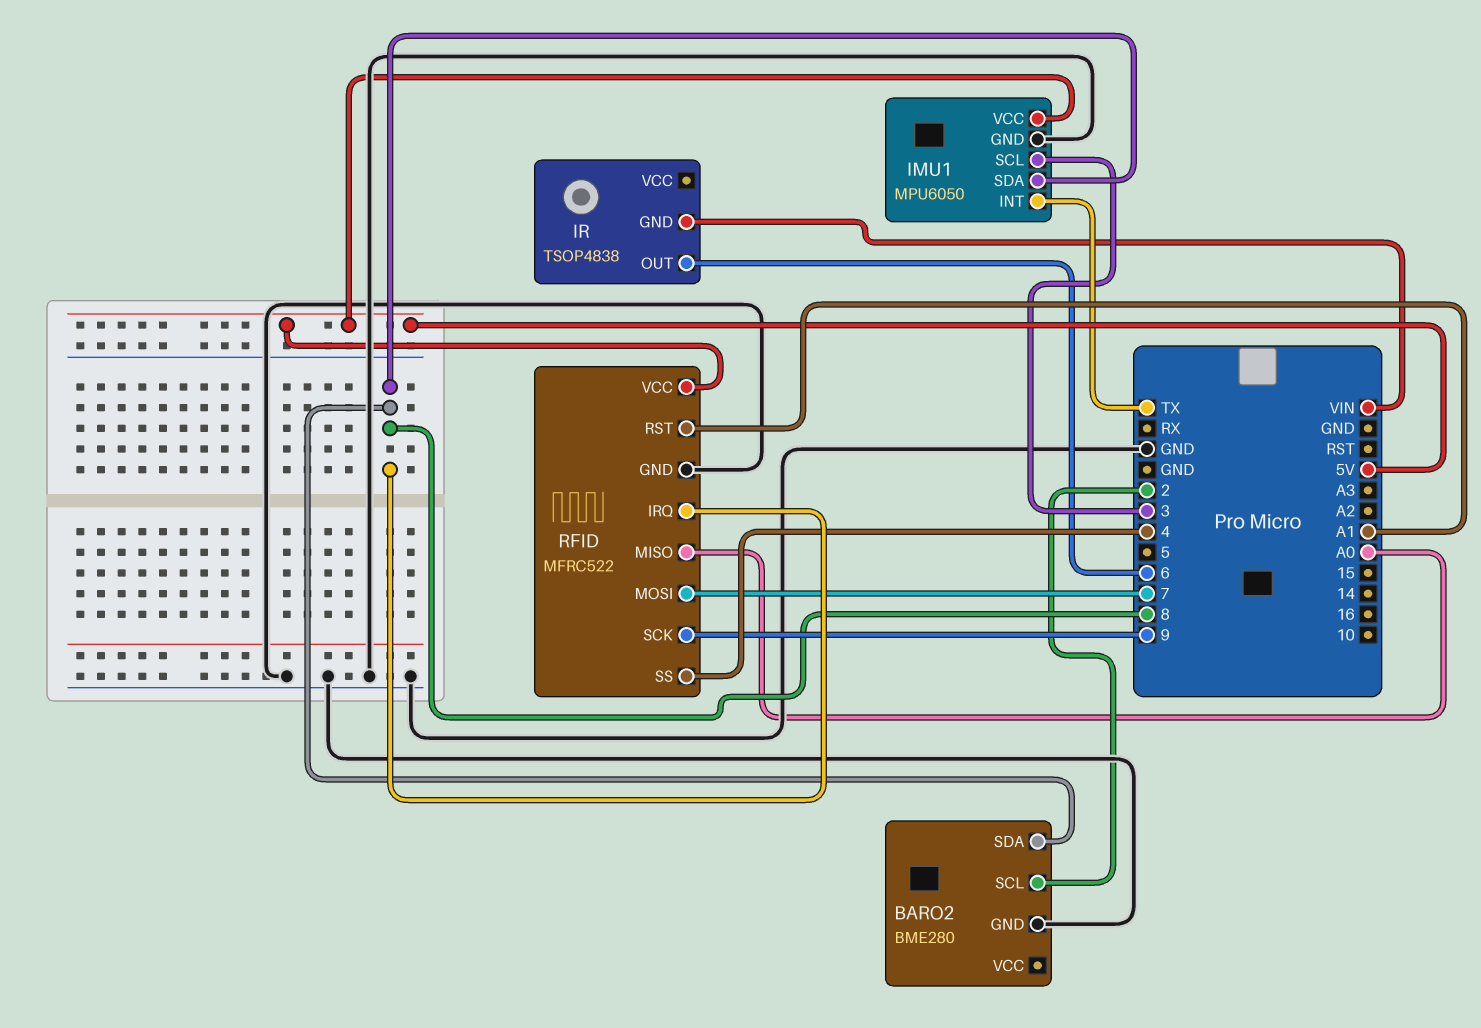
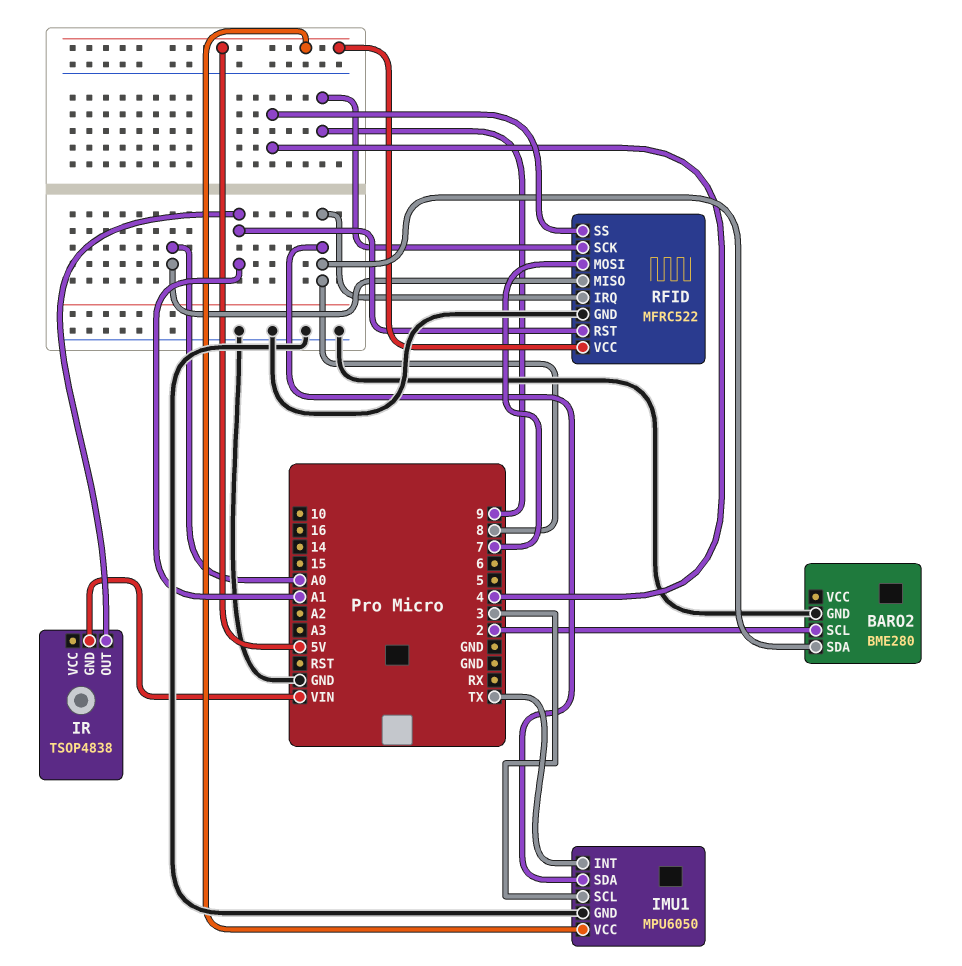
IR pin OUT: 6 -> A1

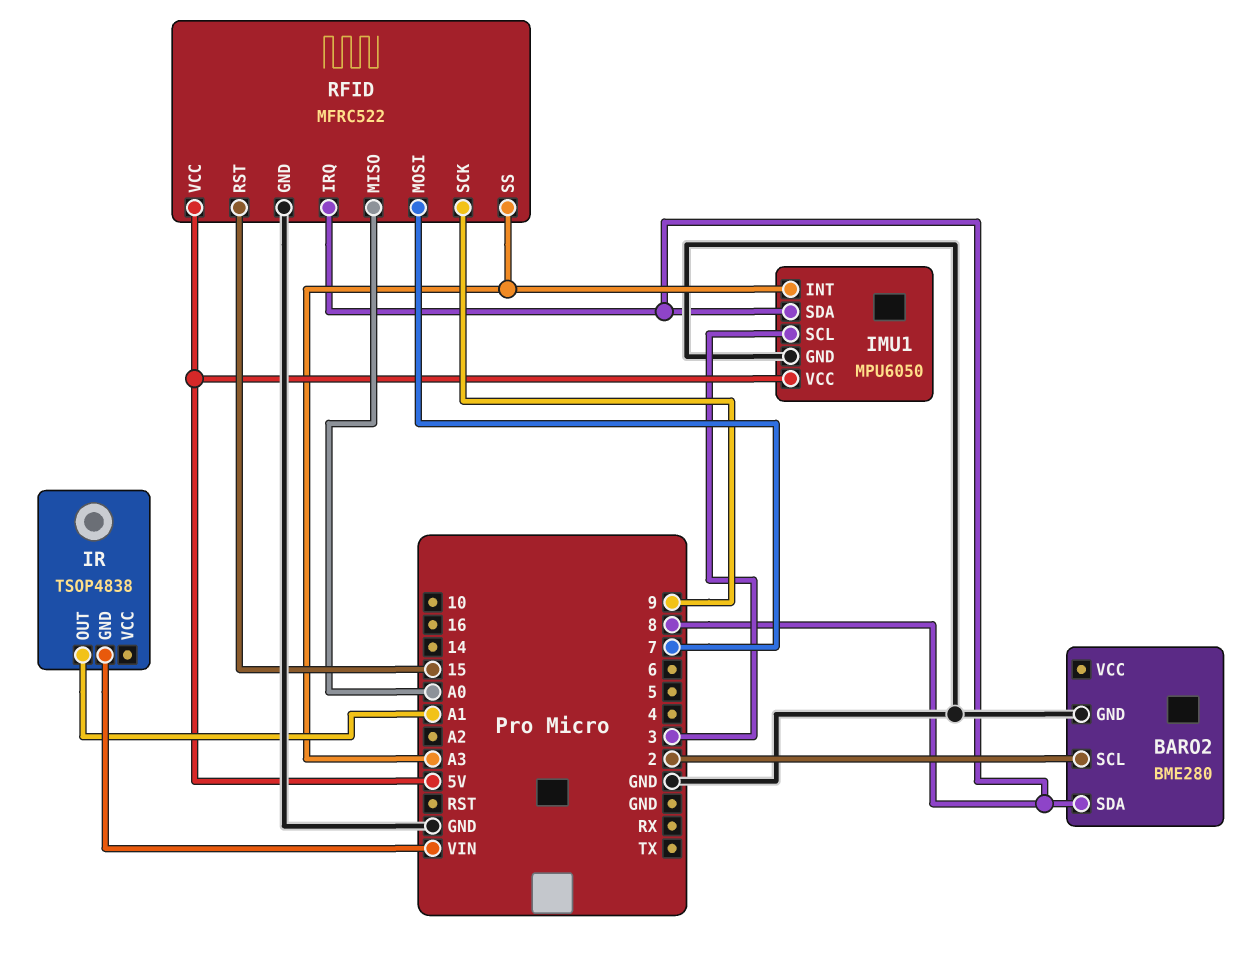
IMU1 pin INT: TX -> A3
RFID pin RST: A1 -> 15
RFID pin SS: 4 -> A3

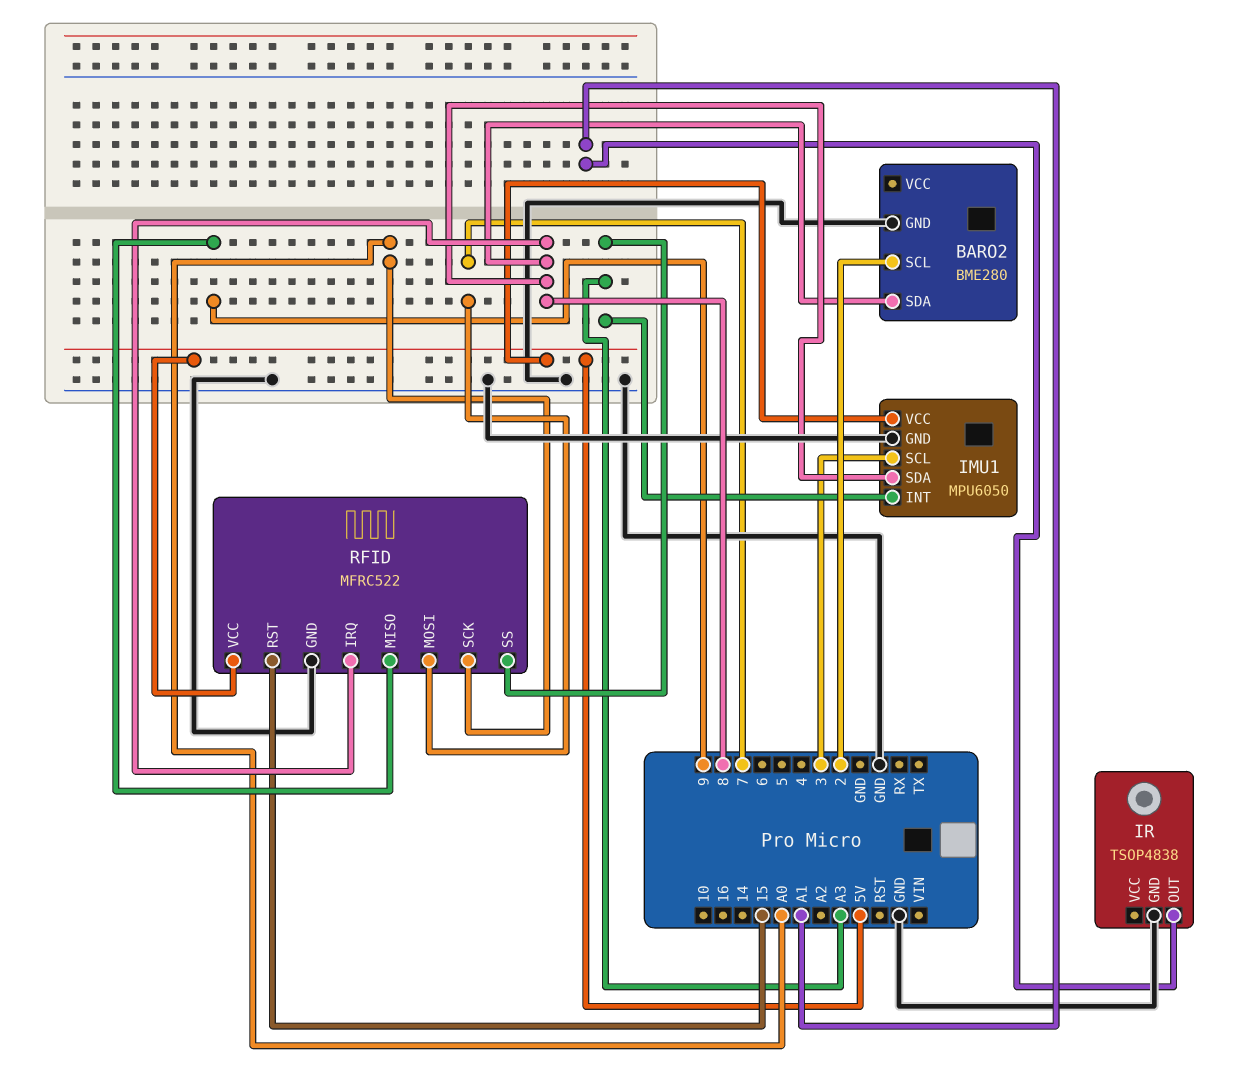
IR pin GND: VIN -> GND
RFID pin MISO: A0 -> 9
RFID pin SCK: 9 -> A0

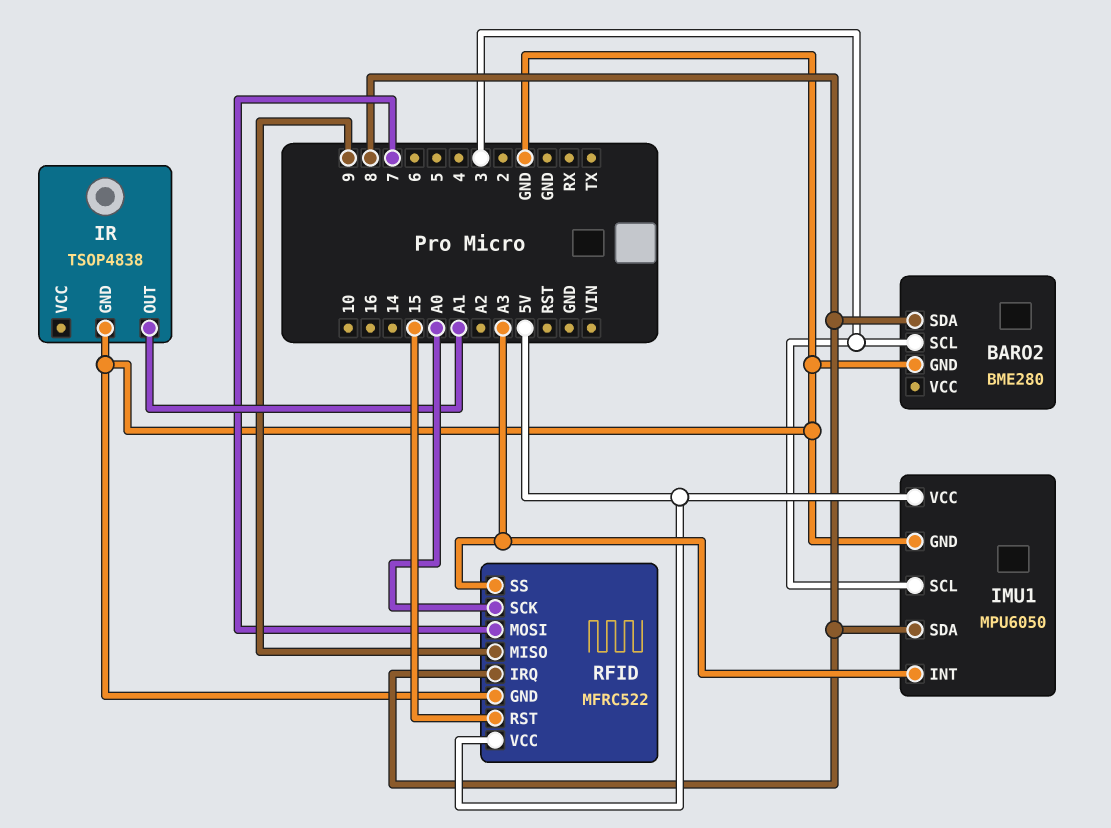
BARO2 pin SCL: 2 -> 3

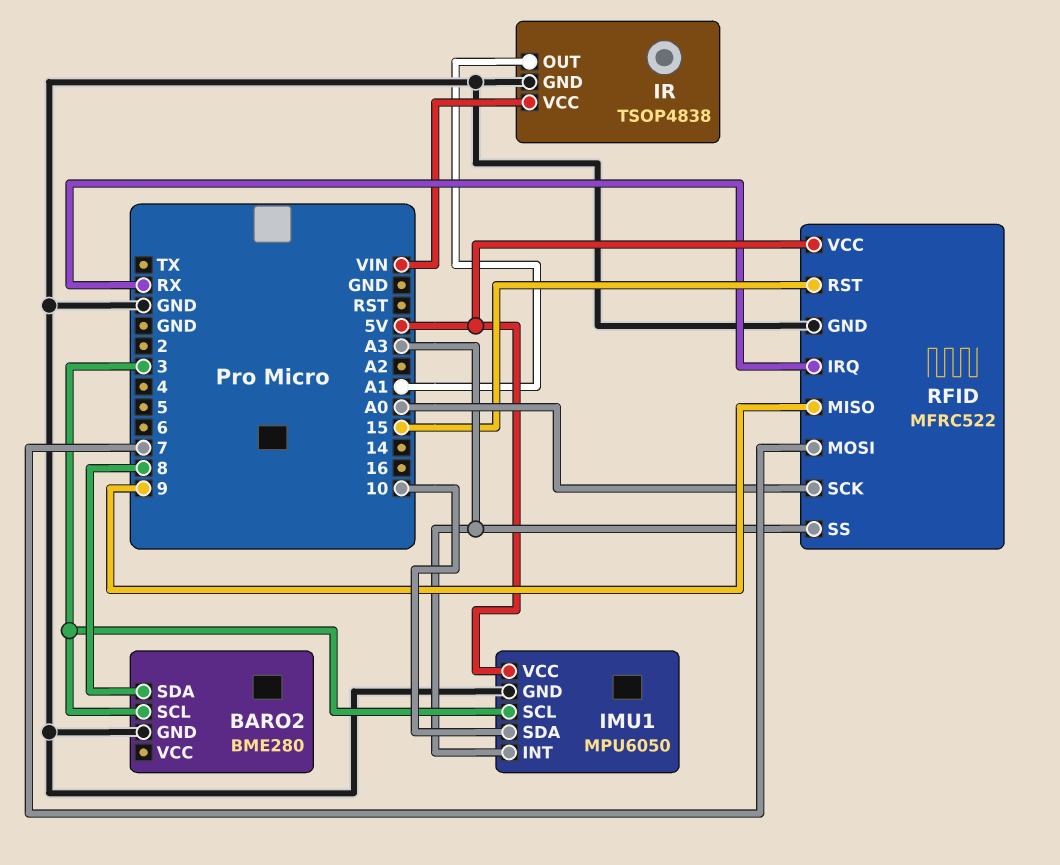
IMU1 pin SDA: 8 -> 10
IR pin VCC: none -> VIN
RFID pin IRQ: 8 -> RX

